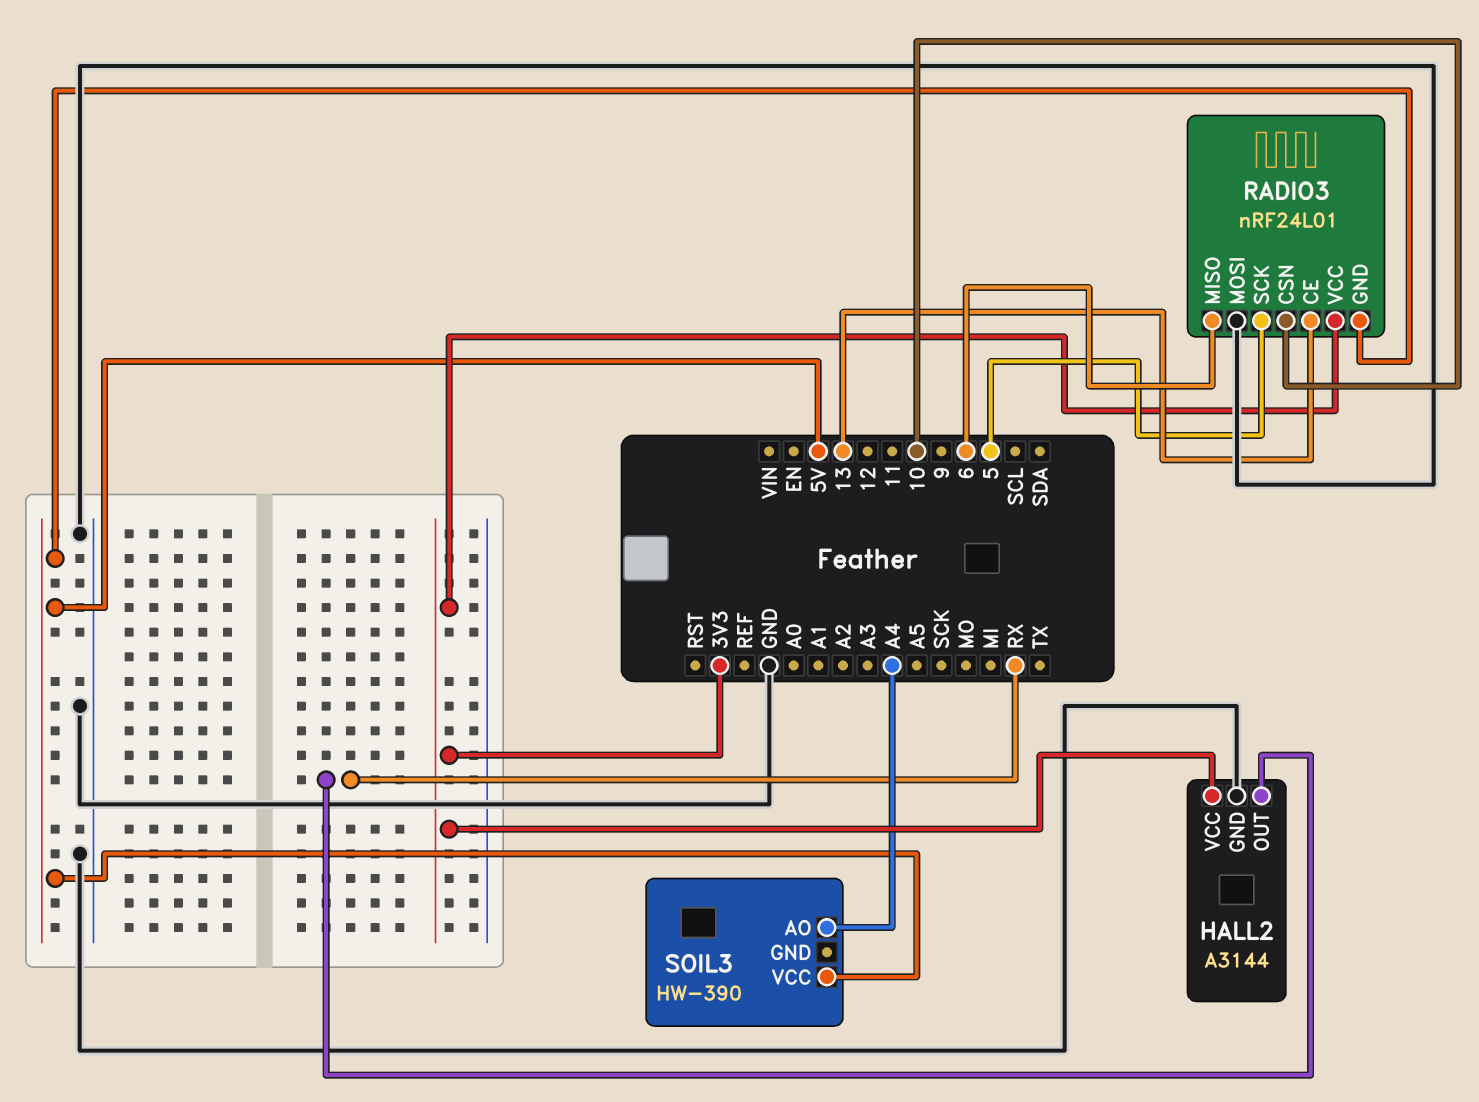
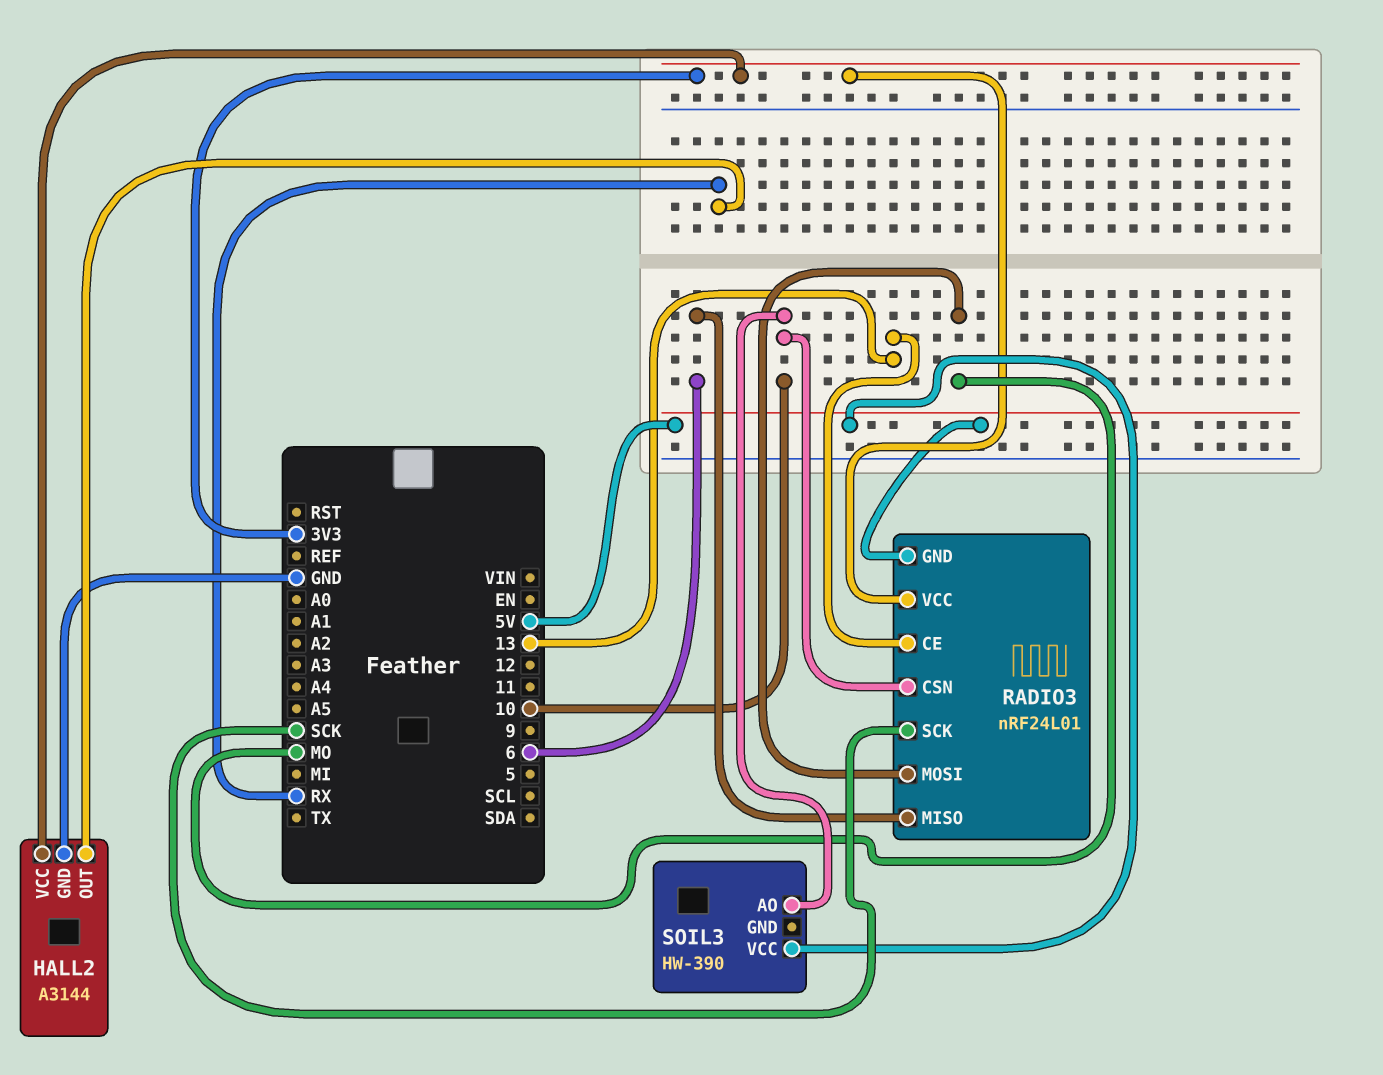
RADIO3 pin MOSI: GND -> MO
RADIO3 pin SCK: 5 -> SCK
SOIL3 pin AO: A4 -> 10

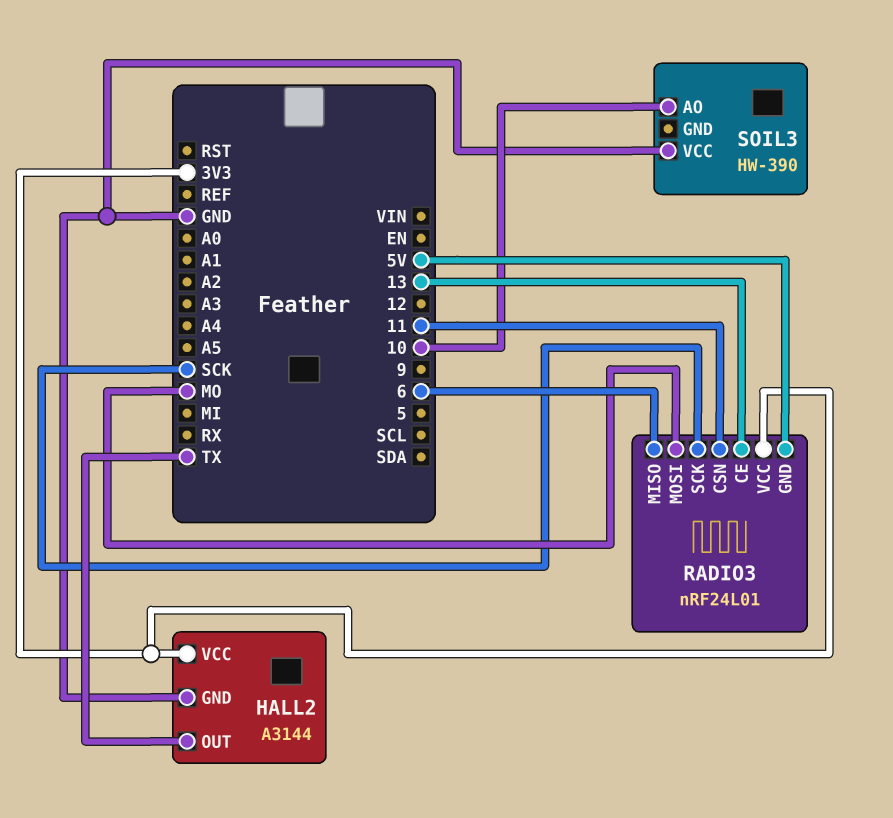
HALL2 pin OUT: RX -> TX
RADIO3 pin CSN: 10 -> 11
SOIL3 pin VCC: 5V -> GND

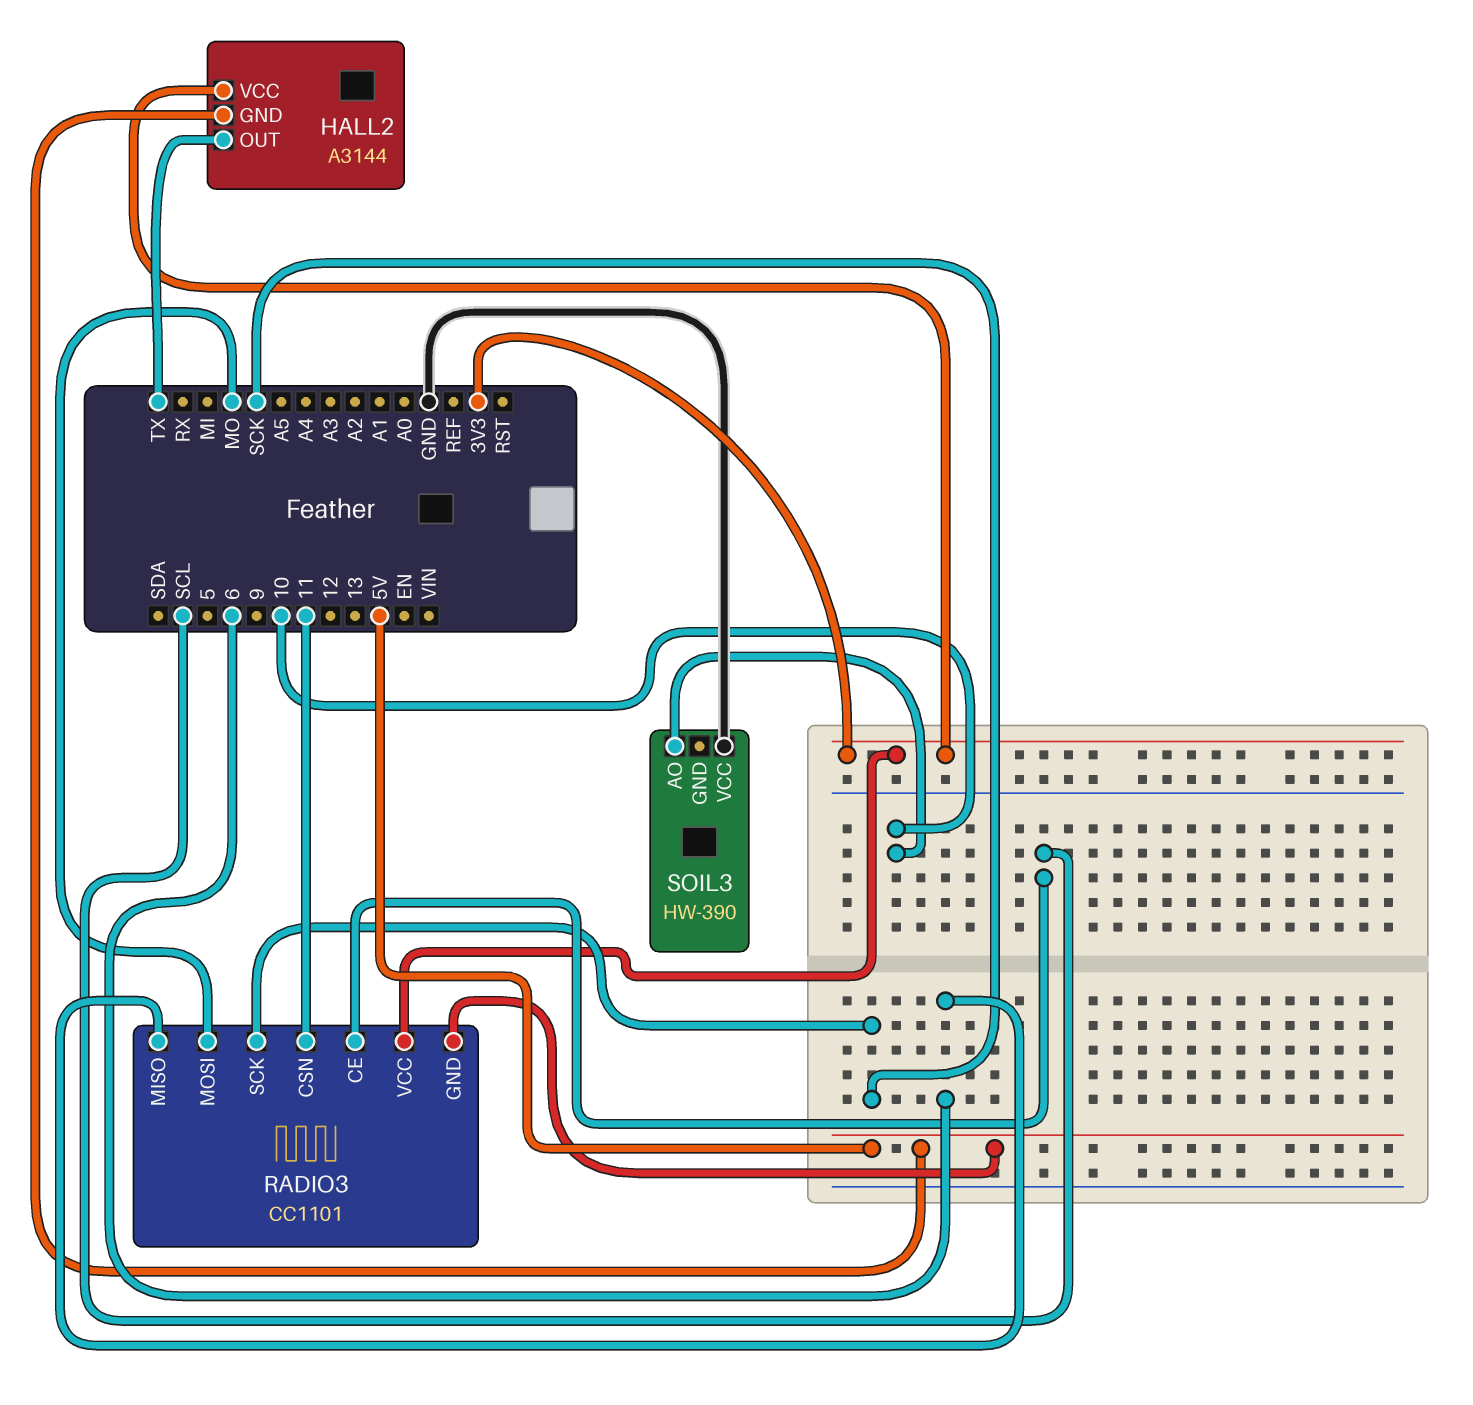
HALL2 pin GND: GND -> 5V
RADIO3: nRF24L01 -> CC1101
RADIO3 pin CE: 13 -> SCL

